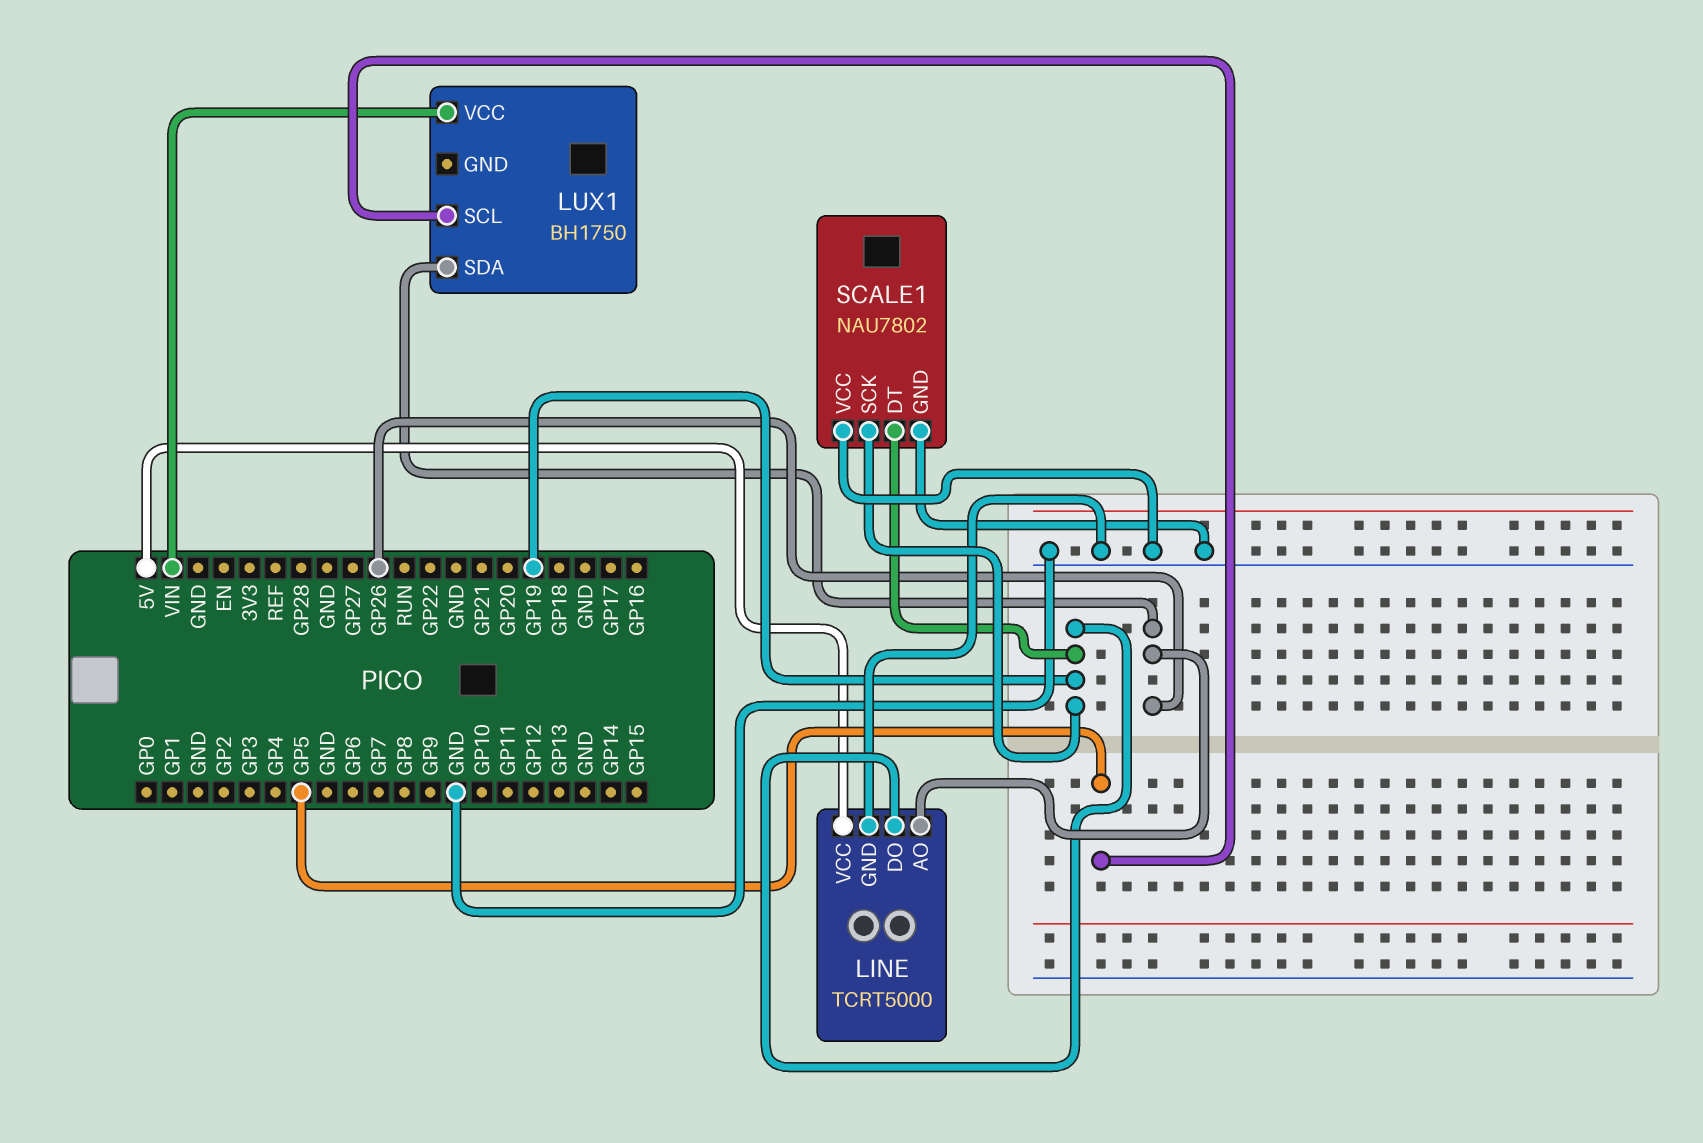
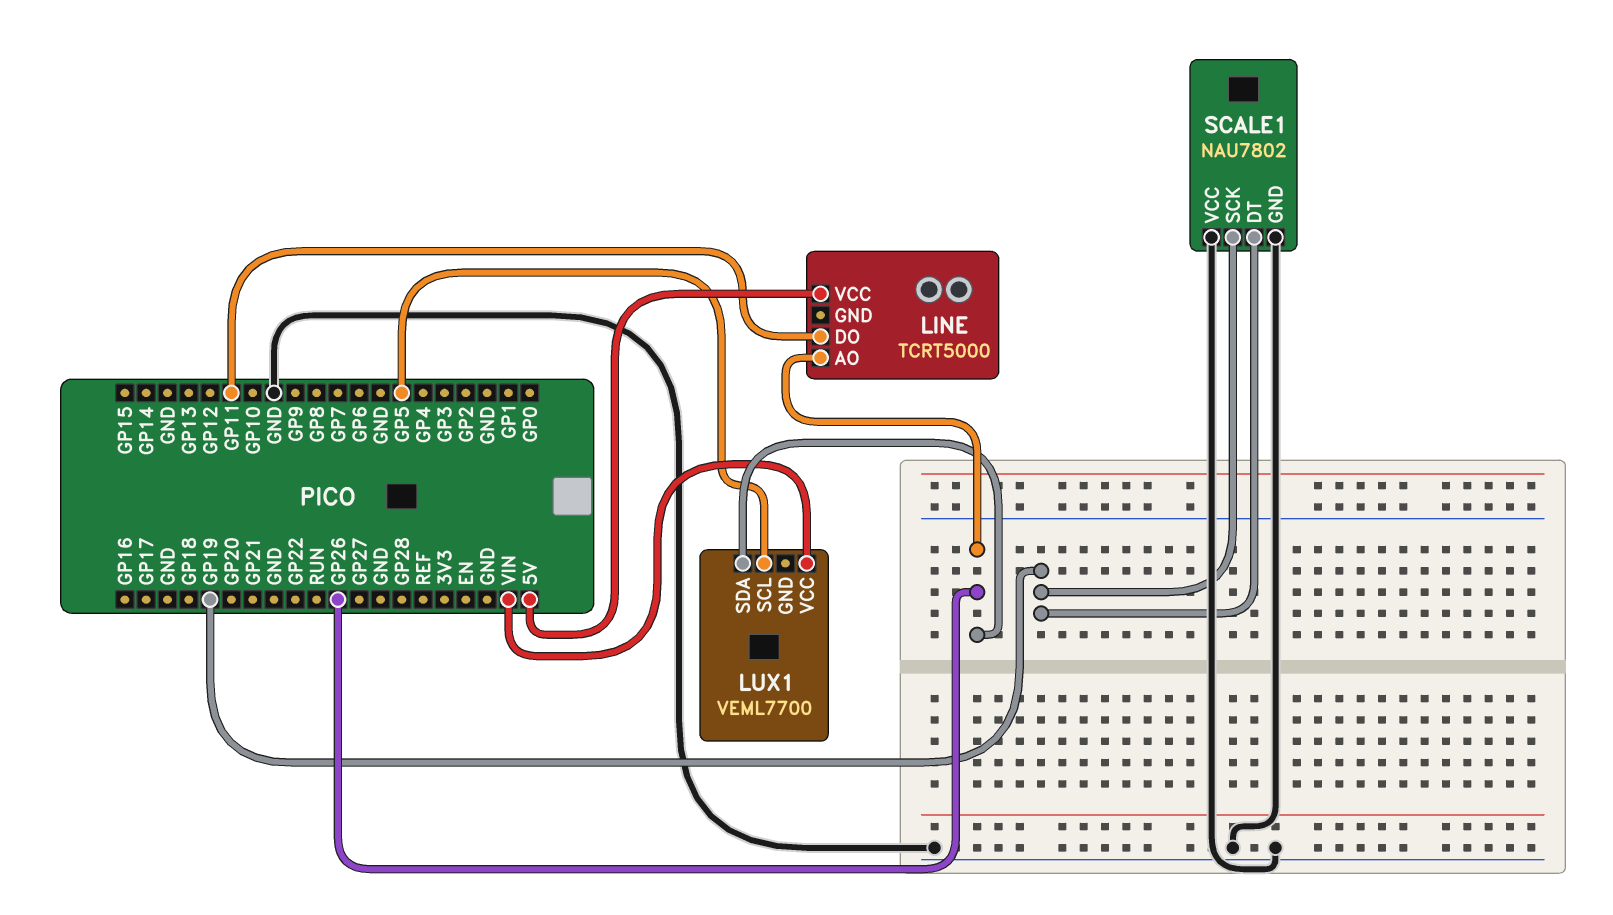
LINE pin DO: GP19 -> GP11
LINE pin GND: GND -> none
LUX1: BH1750 -> VEML7700

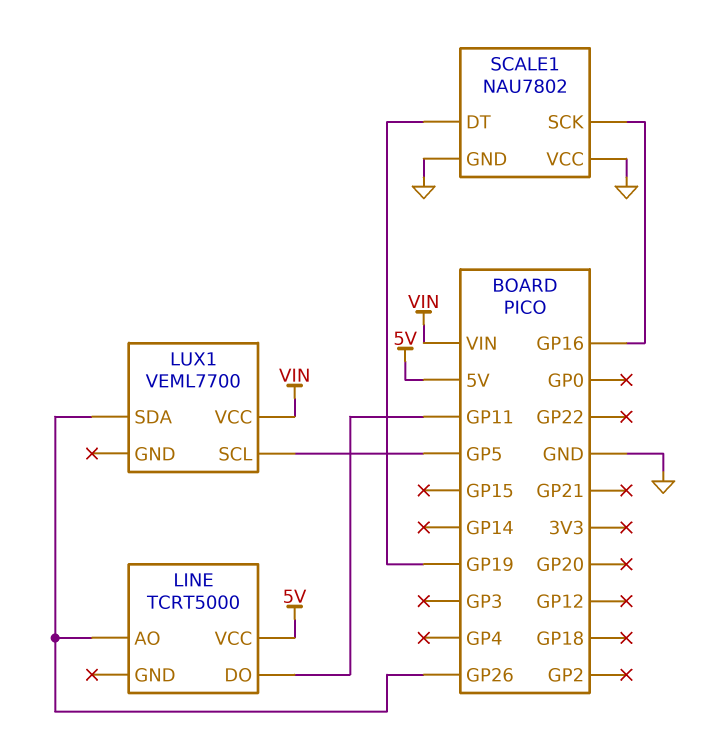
SCALE1 pin SCK: GP19 -> GP16

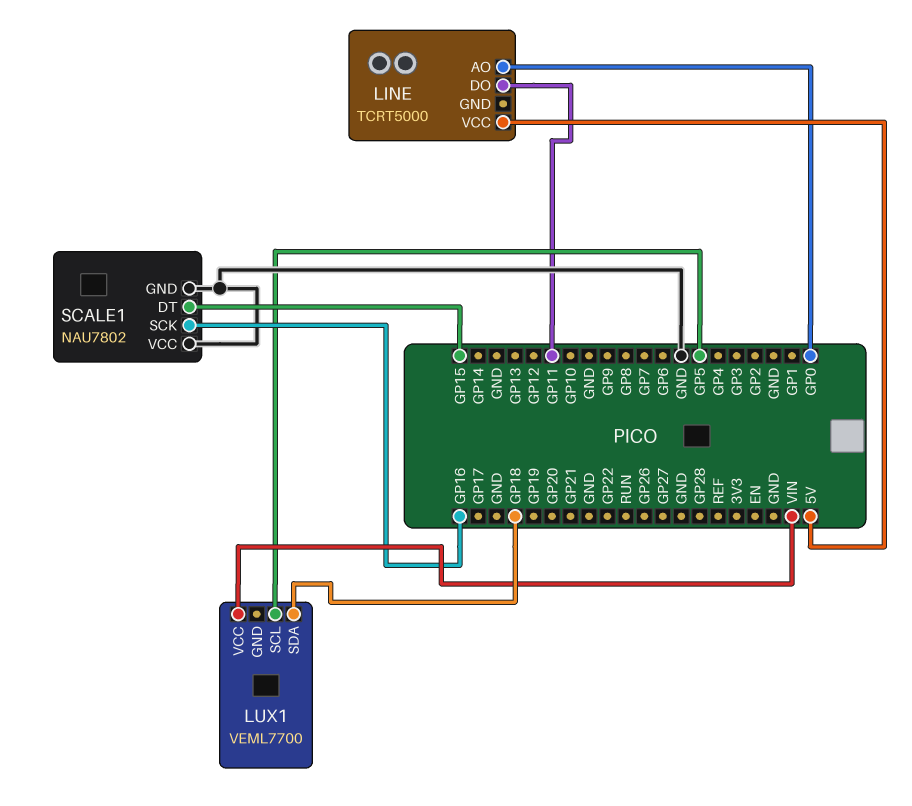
LINE pin AO: GP26 -> GP0
LUX1 pin SDA: GP26 -> GP18
SCALE1 pin DT: GP19 -> GP15

